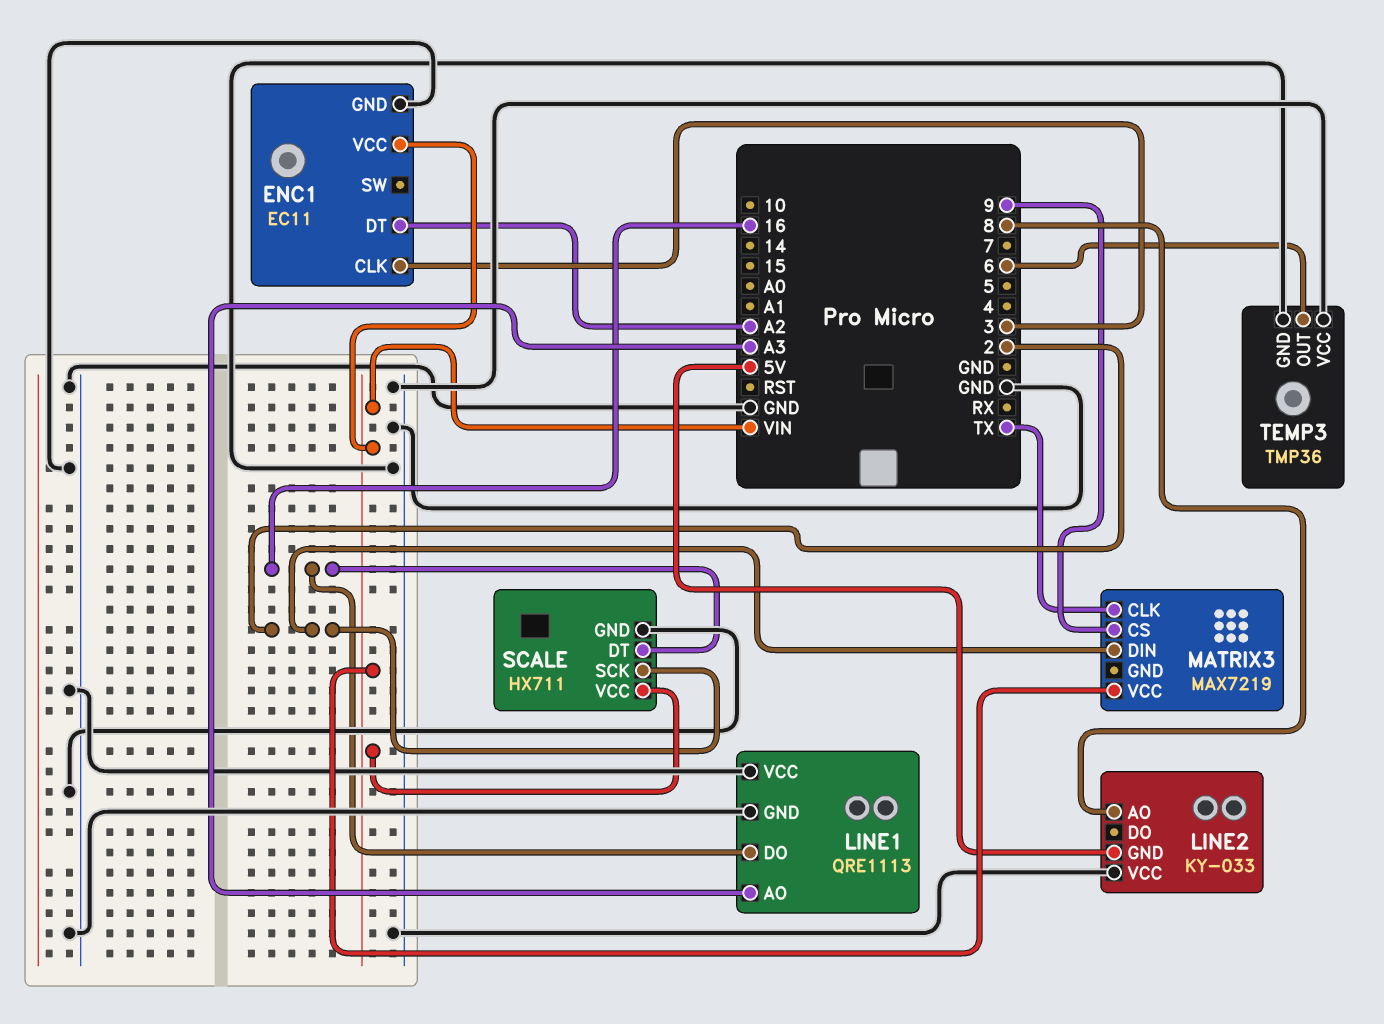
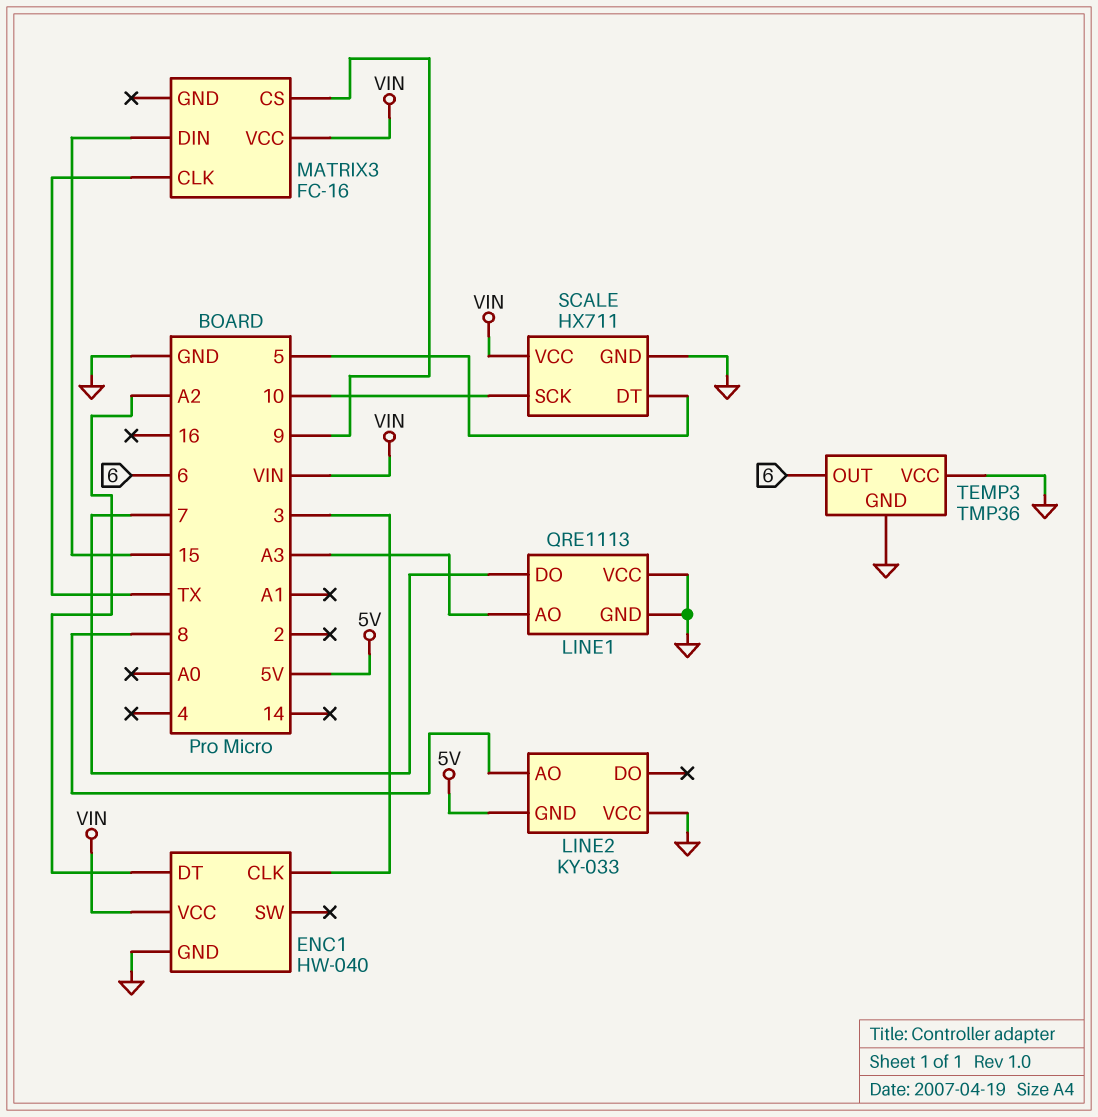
ENC1: EC11 -> HW-040
LINE1 pin DO: 16 -> 7
MATRIX3: MAX7219 -> FC-16
MATRIX3 pin DIN: 2 -> 15
SCALE pin DT: 16 -> 5
SCALE pin SCK: 2 -> 10

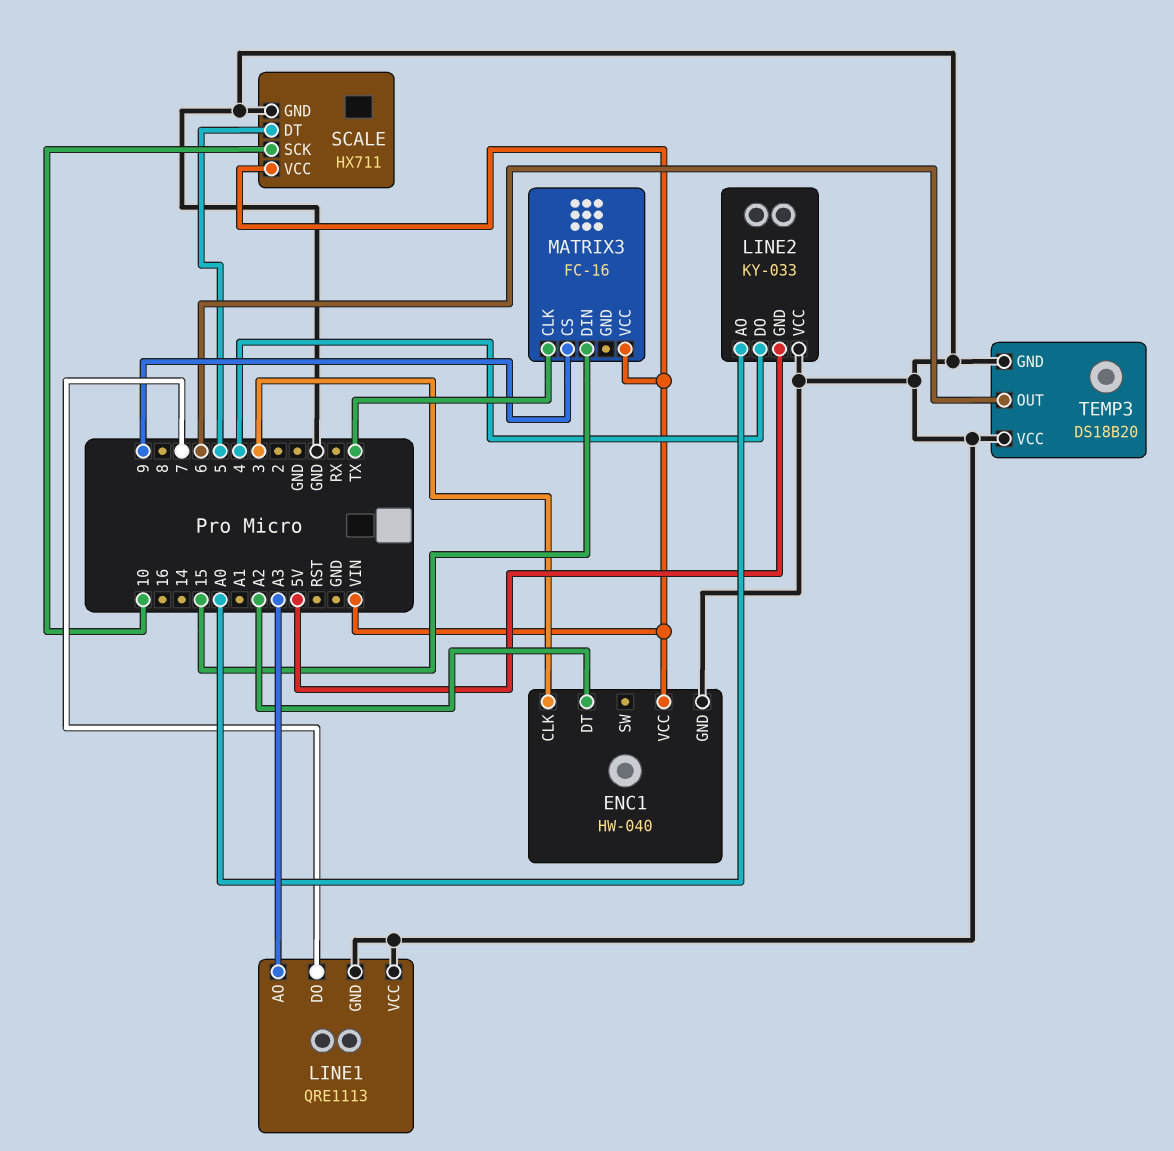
LINE2 pin AO: 8 -> A0
LINE2 pin DO: none -> 4
TEMP3: TMP36 -> DS18B20

